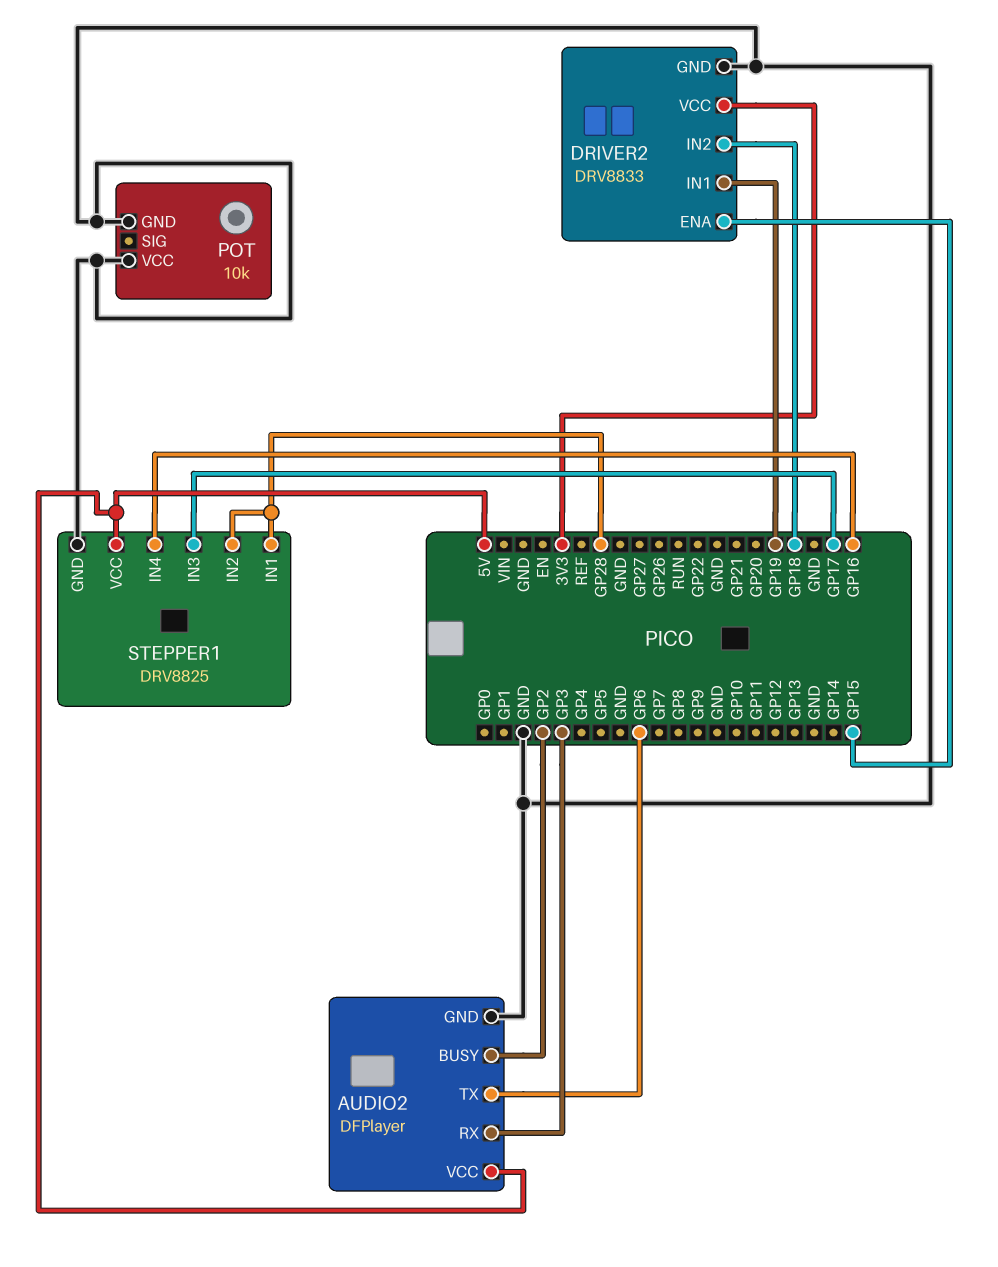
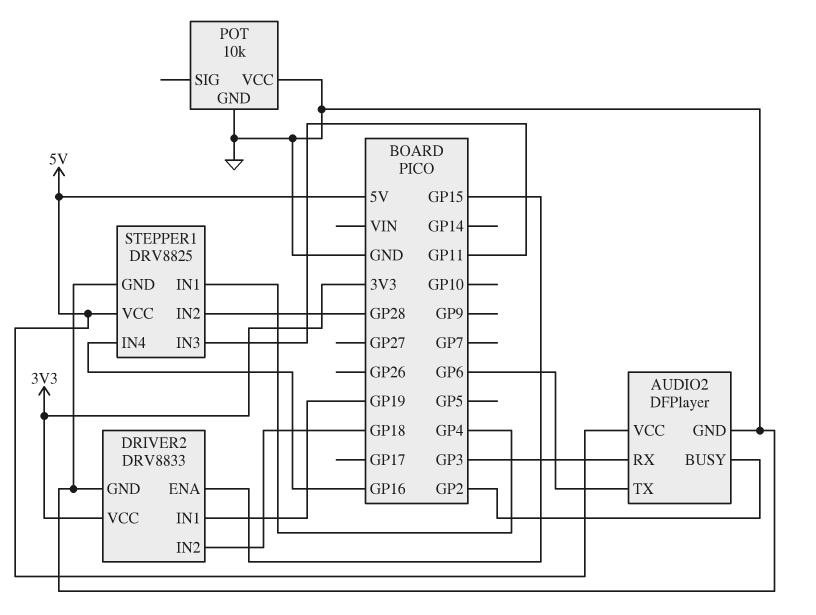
STEPPER1 pin IN1: GP28 -> GP4
STEPPER1 pin IN3: GP17 -> GP11

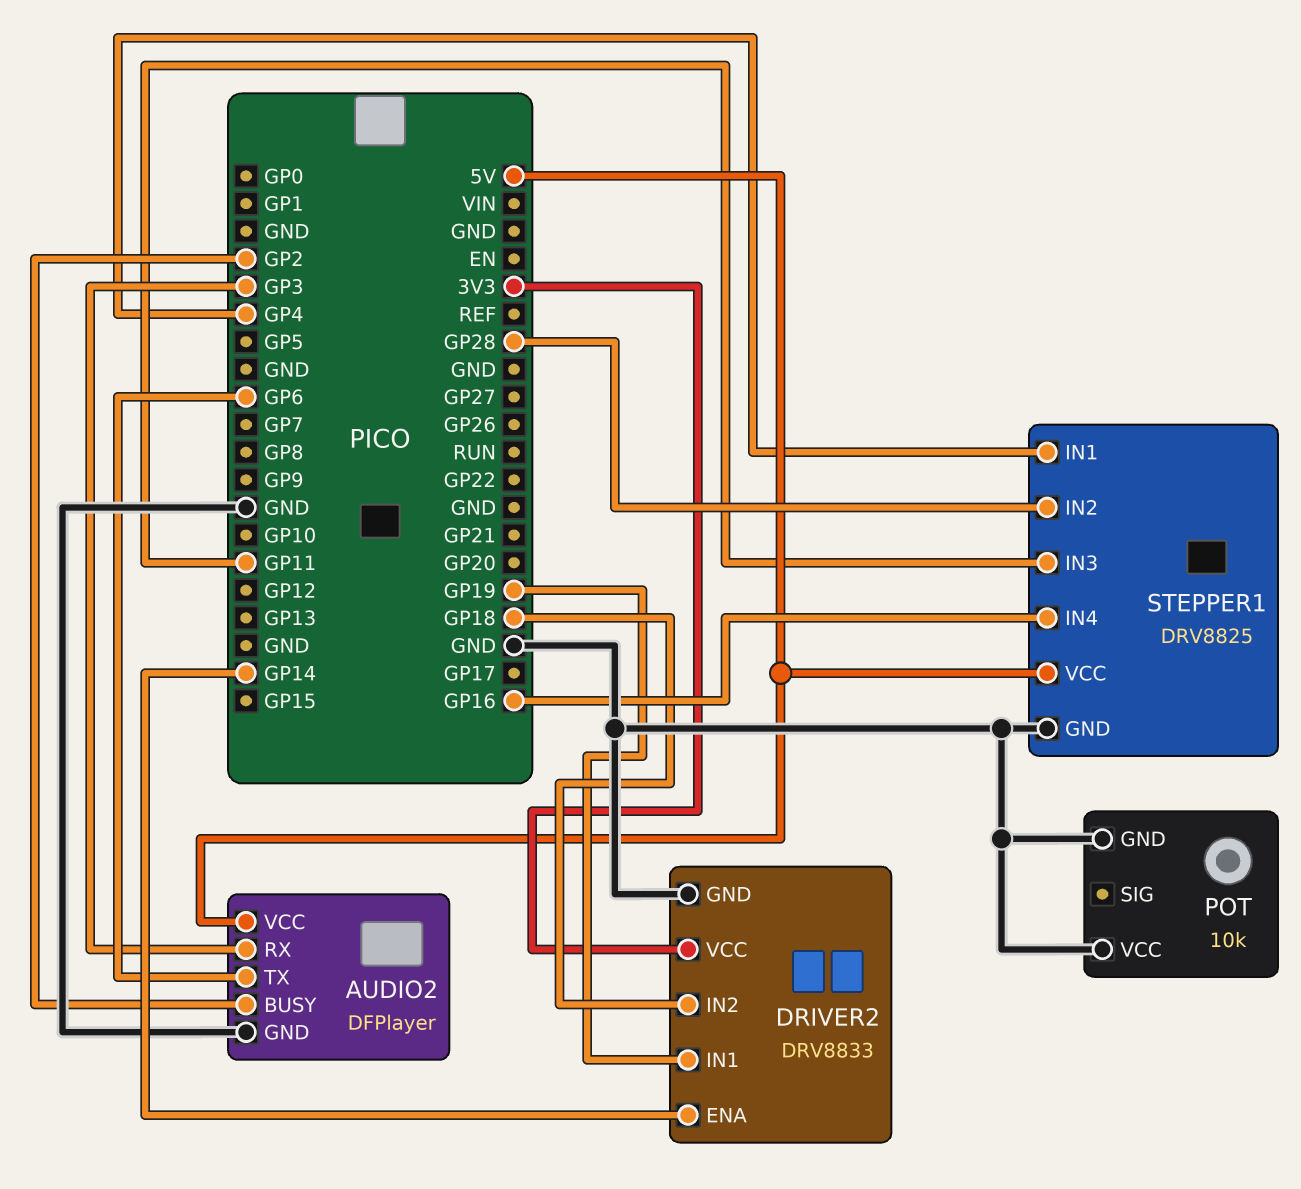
DRIVER2 pin ENA: GP15 -> GP14

